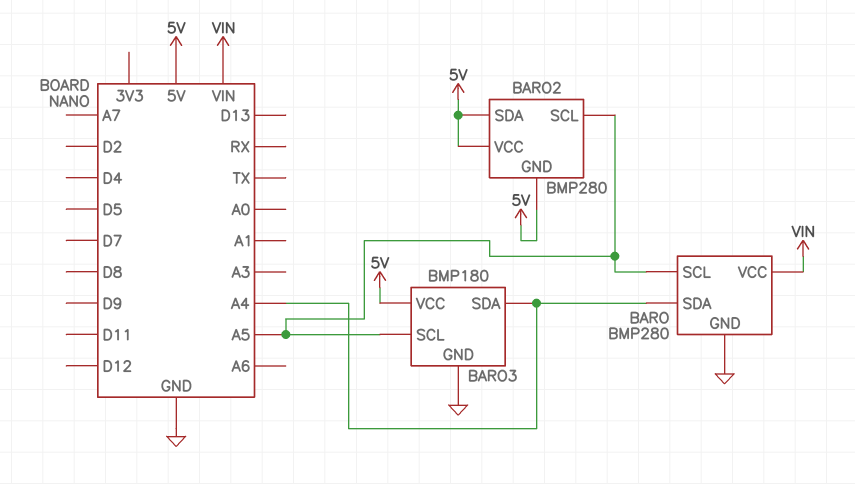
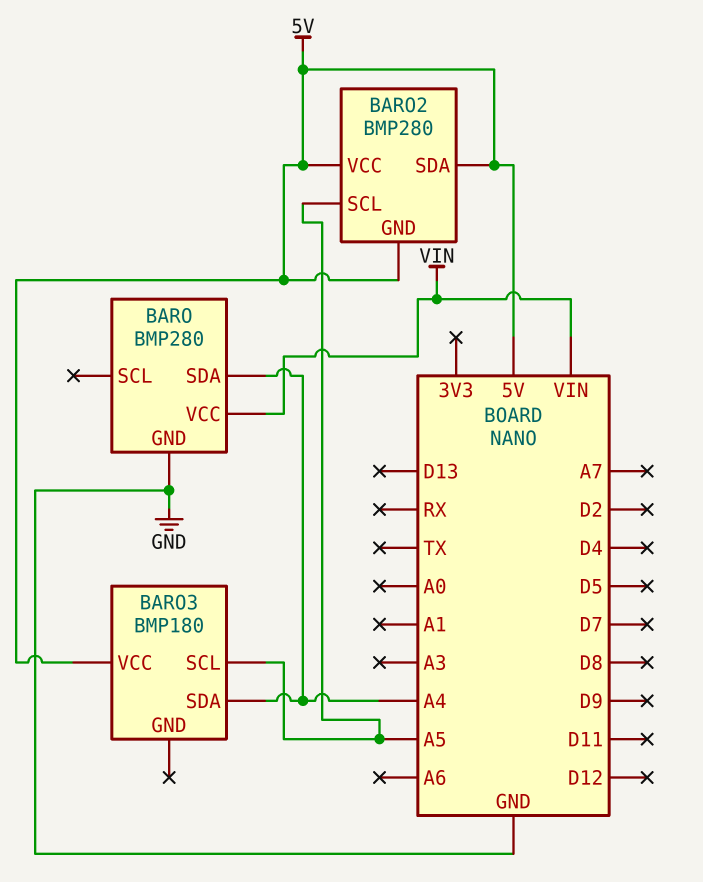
BARO pin SCL: A5 -> none
BARO3 pin GND: GND -> none

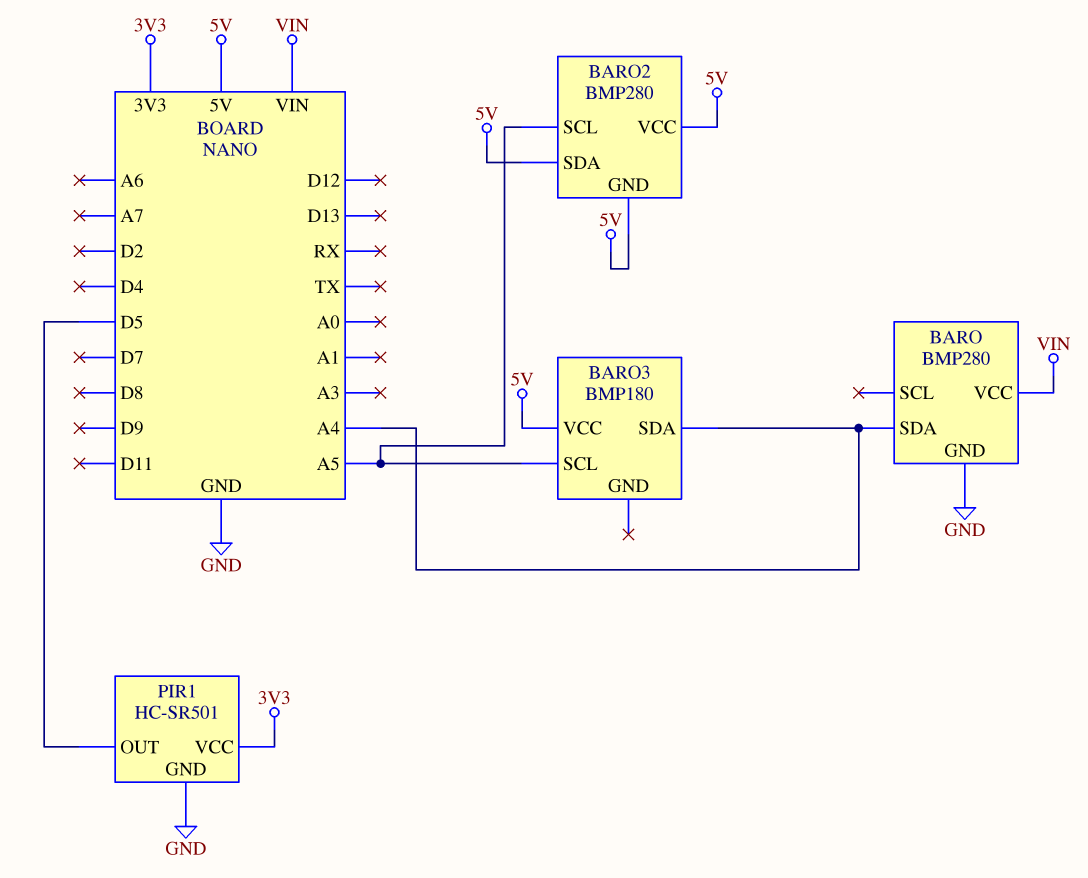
PIR1: none -> HC-SR501
PIR1 pin GND: none -> GND
PIR1 pin OUT: none -> D5
PIR1 pin VCC: none -> 3V3

